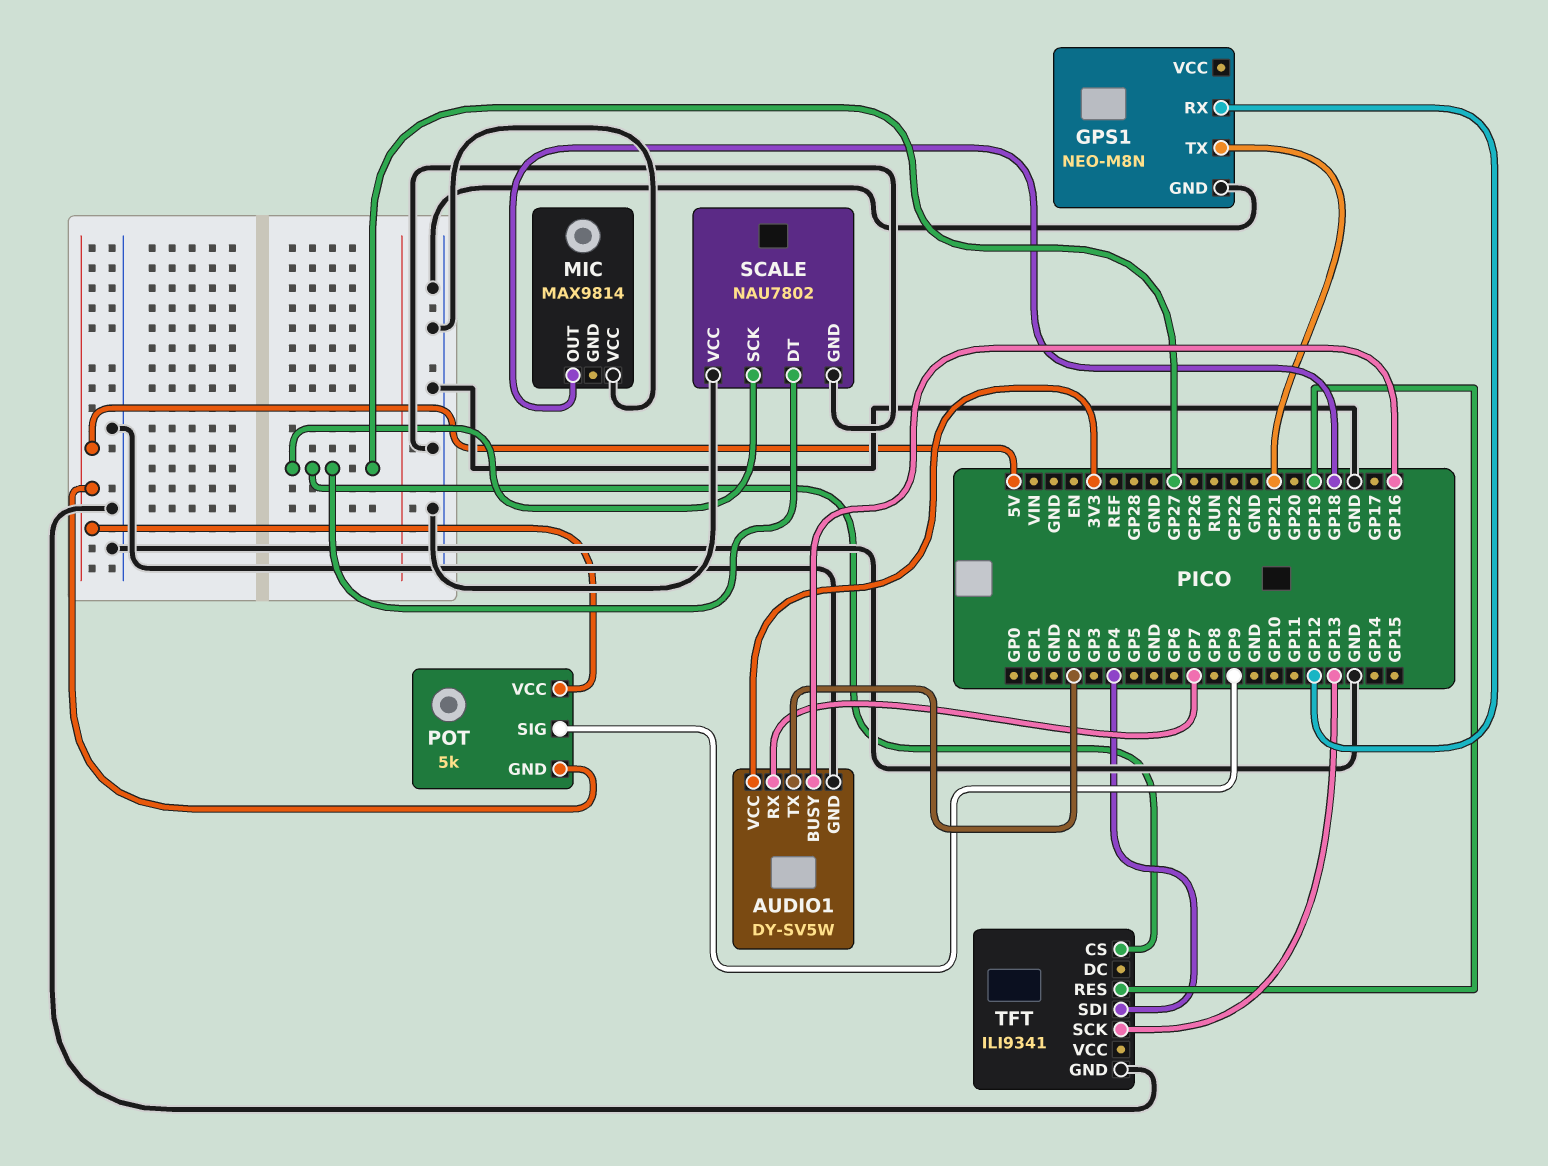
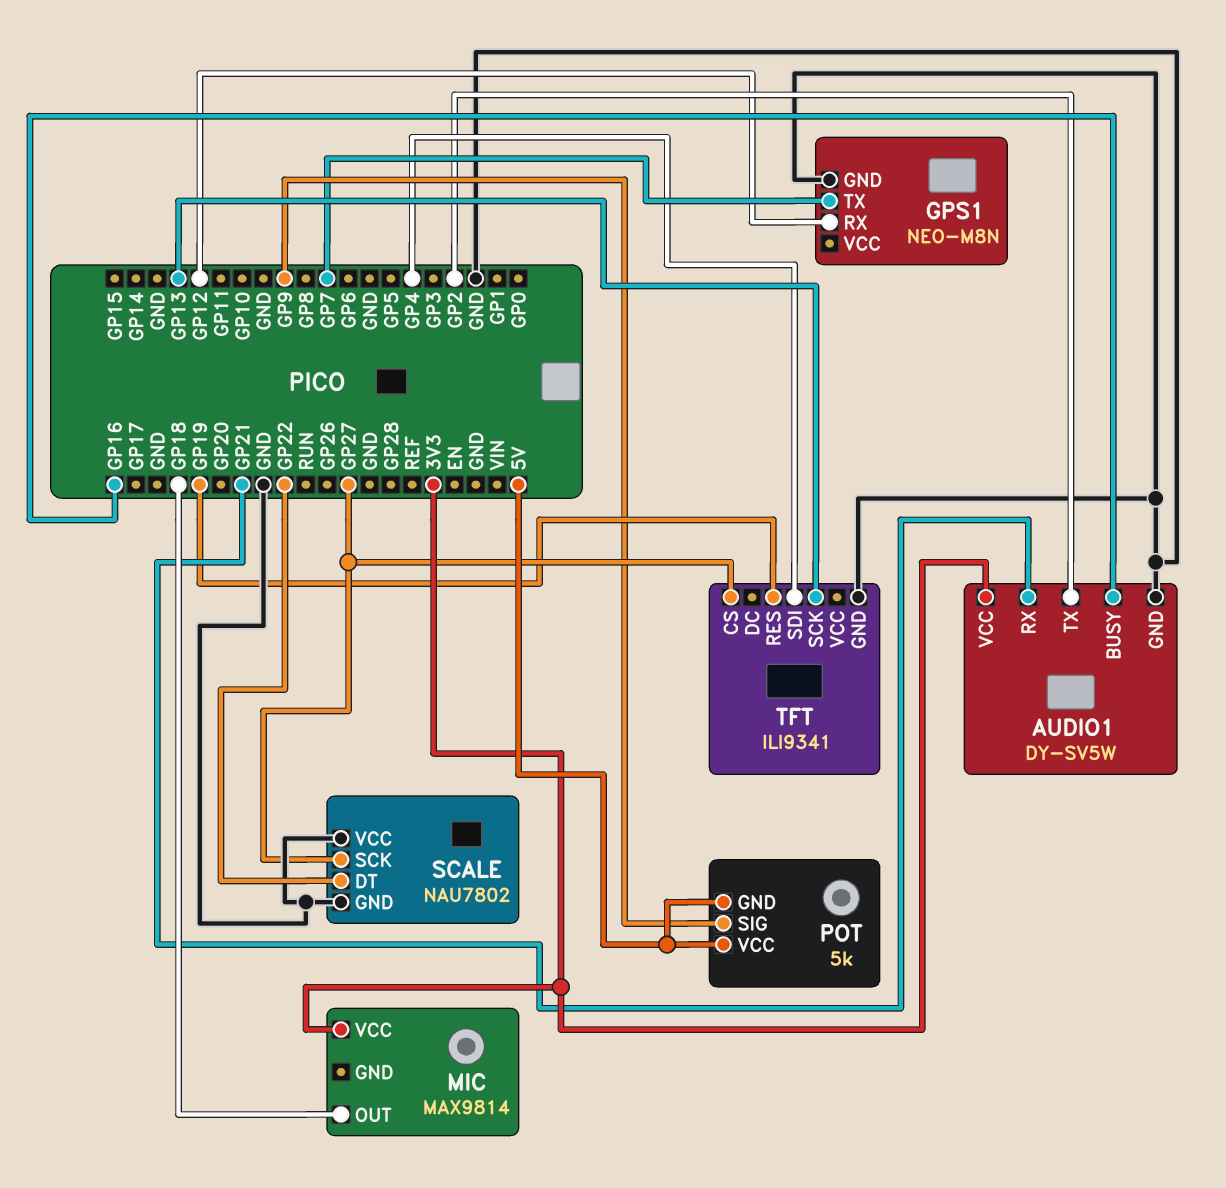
AUDIO1 pin RX: GP7 -> GP21
GPS1 pin TX: GP21 -> GP7
MIC pin VCC: GND -> 3V3
SCALE pin DT: GP27 -> GP22

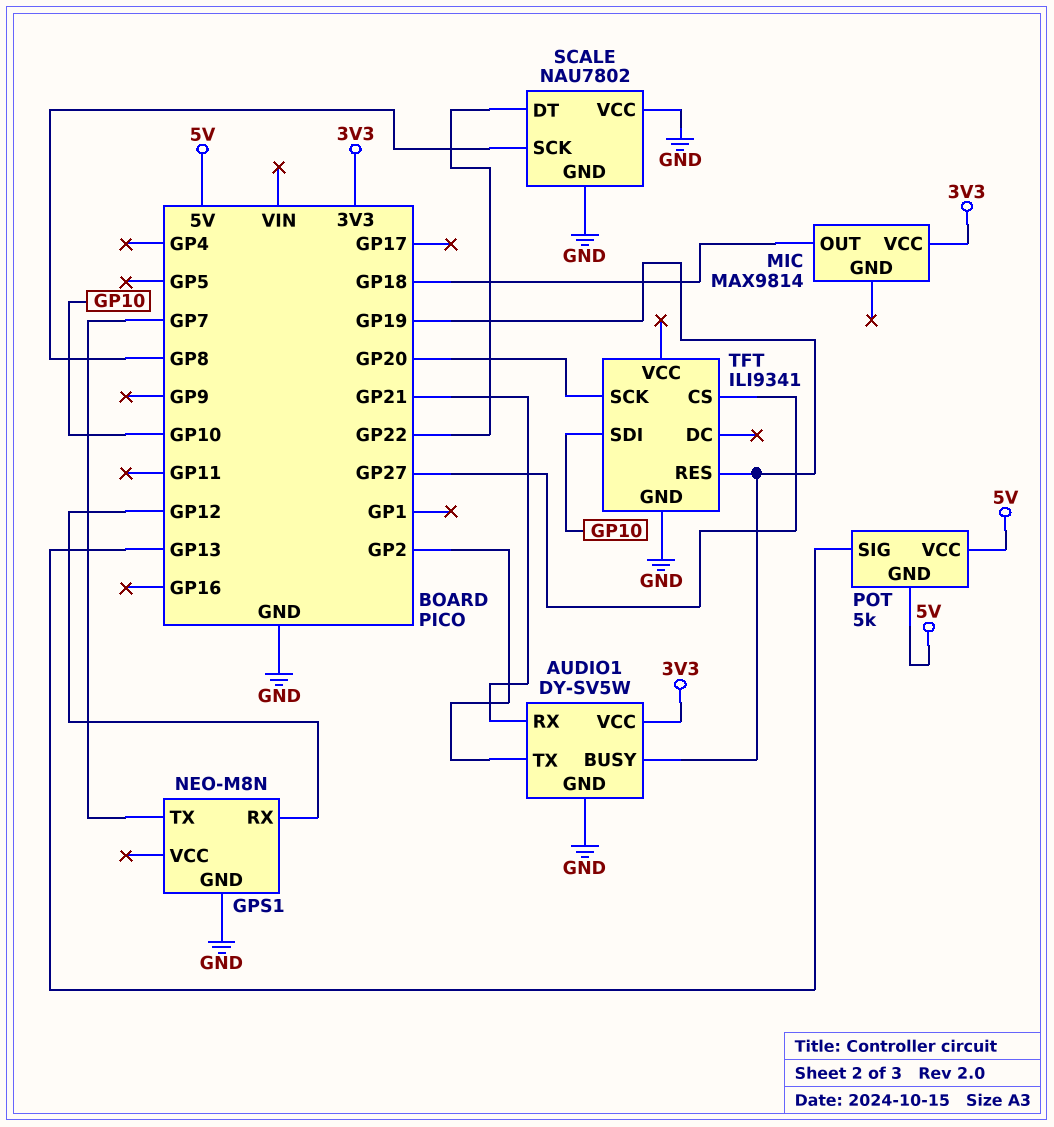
AUDIO1 pin BUSY: GP16 -> GP19
POT pin SIG: GP9 -> GP13
SCALE pin SCK: GP27 -> GP8
TFT pin SCK: GP13 -> GP20
TFT pin SDI: GP4 -> GP10

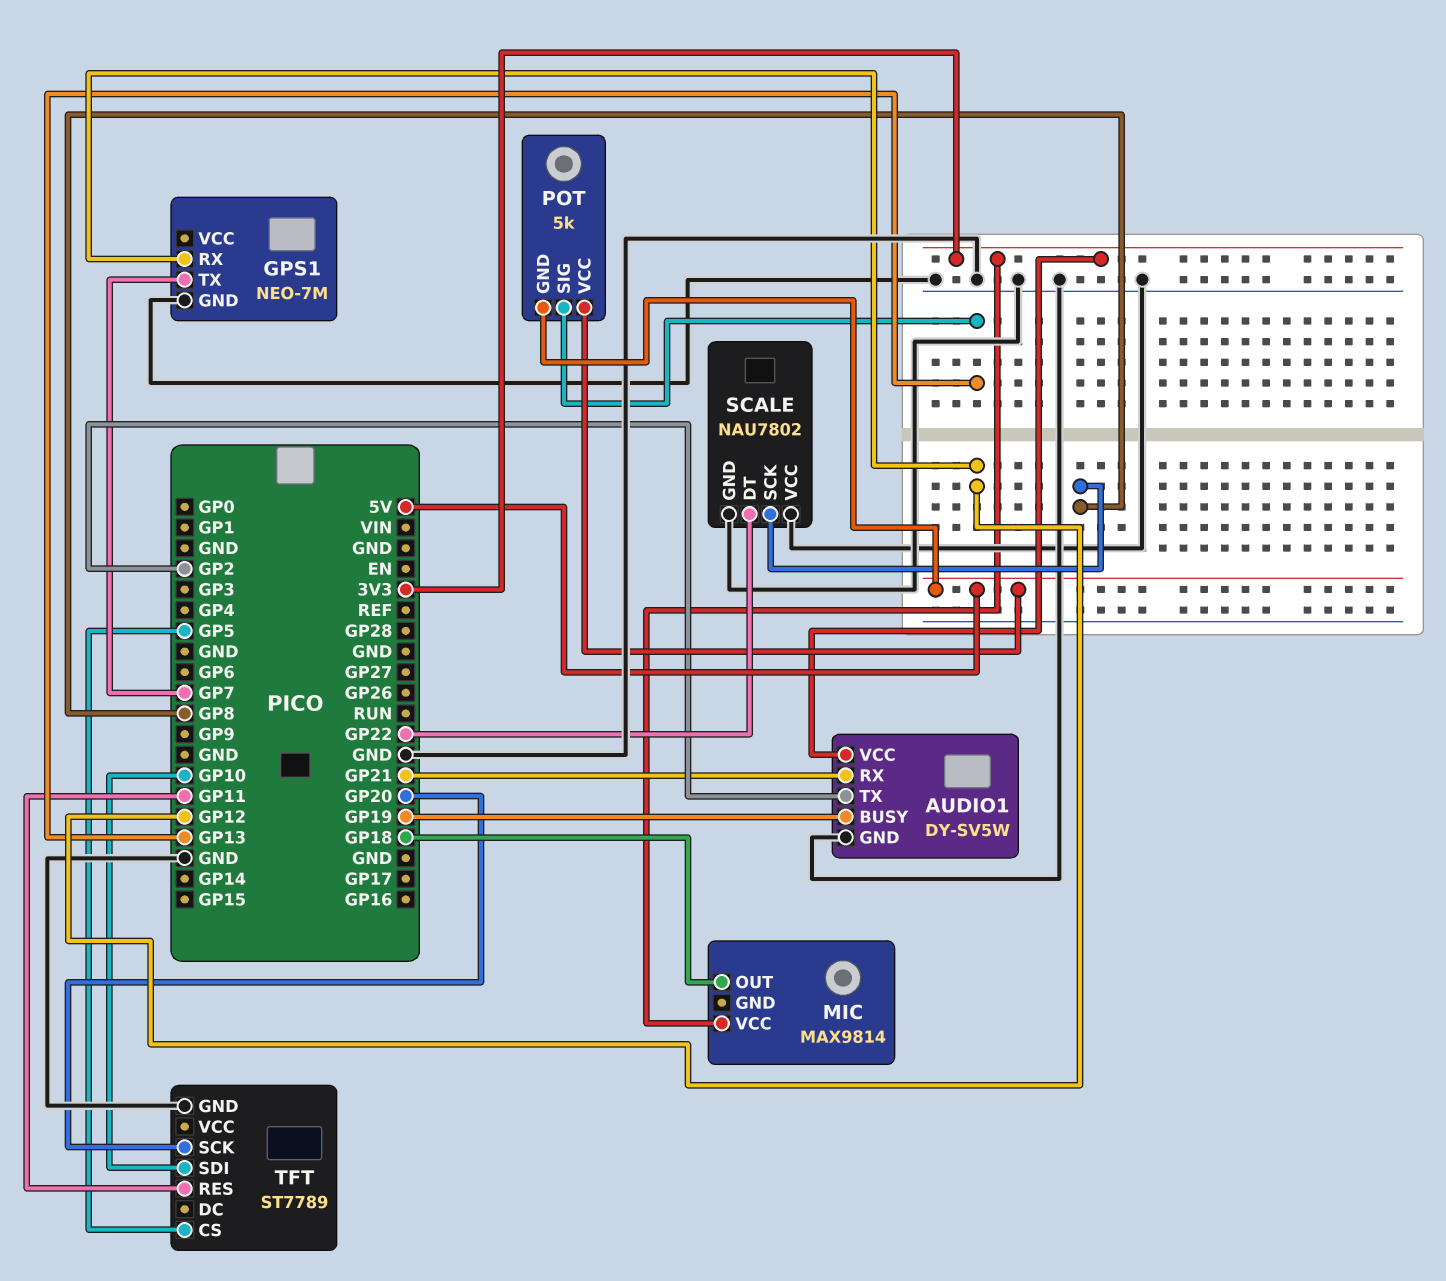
GPS1: NEO-M8N -> NEO-7M
TFT: ILI9341 -> ST7789
TFT pin CS: GP27 -> GP5
TFT pin RES: GP19 -> GP11

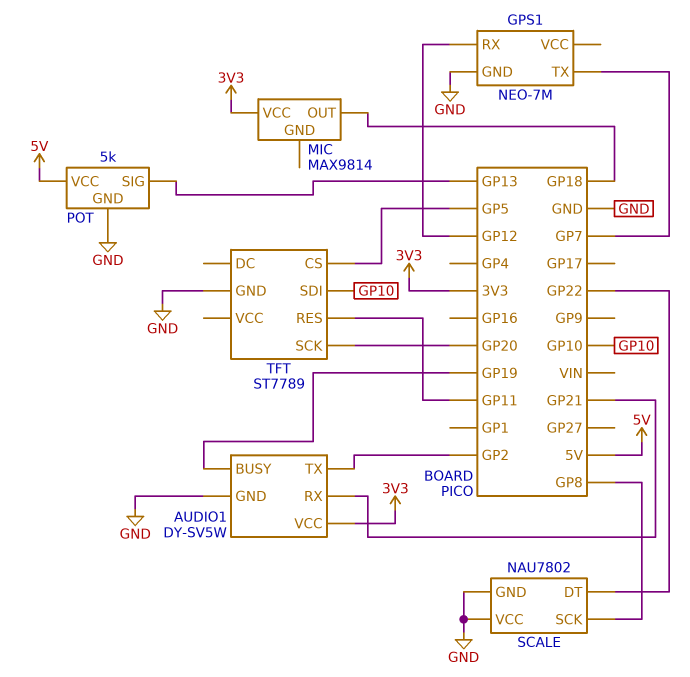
POT pin GND: 5V -> GND

